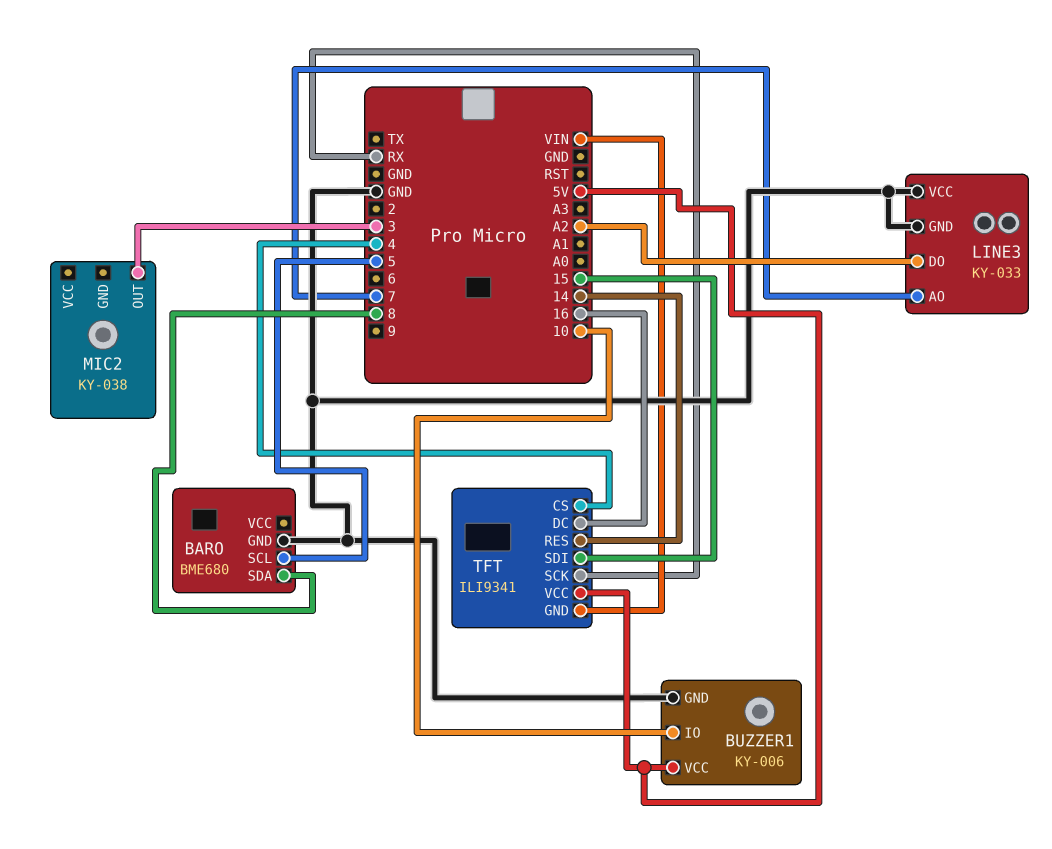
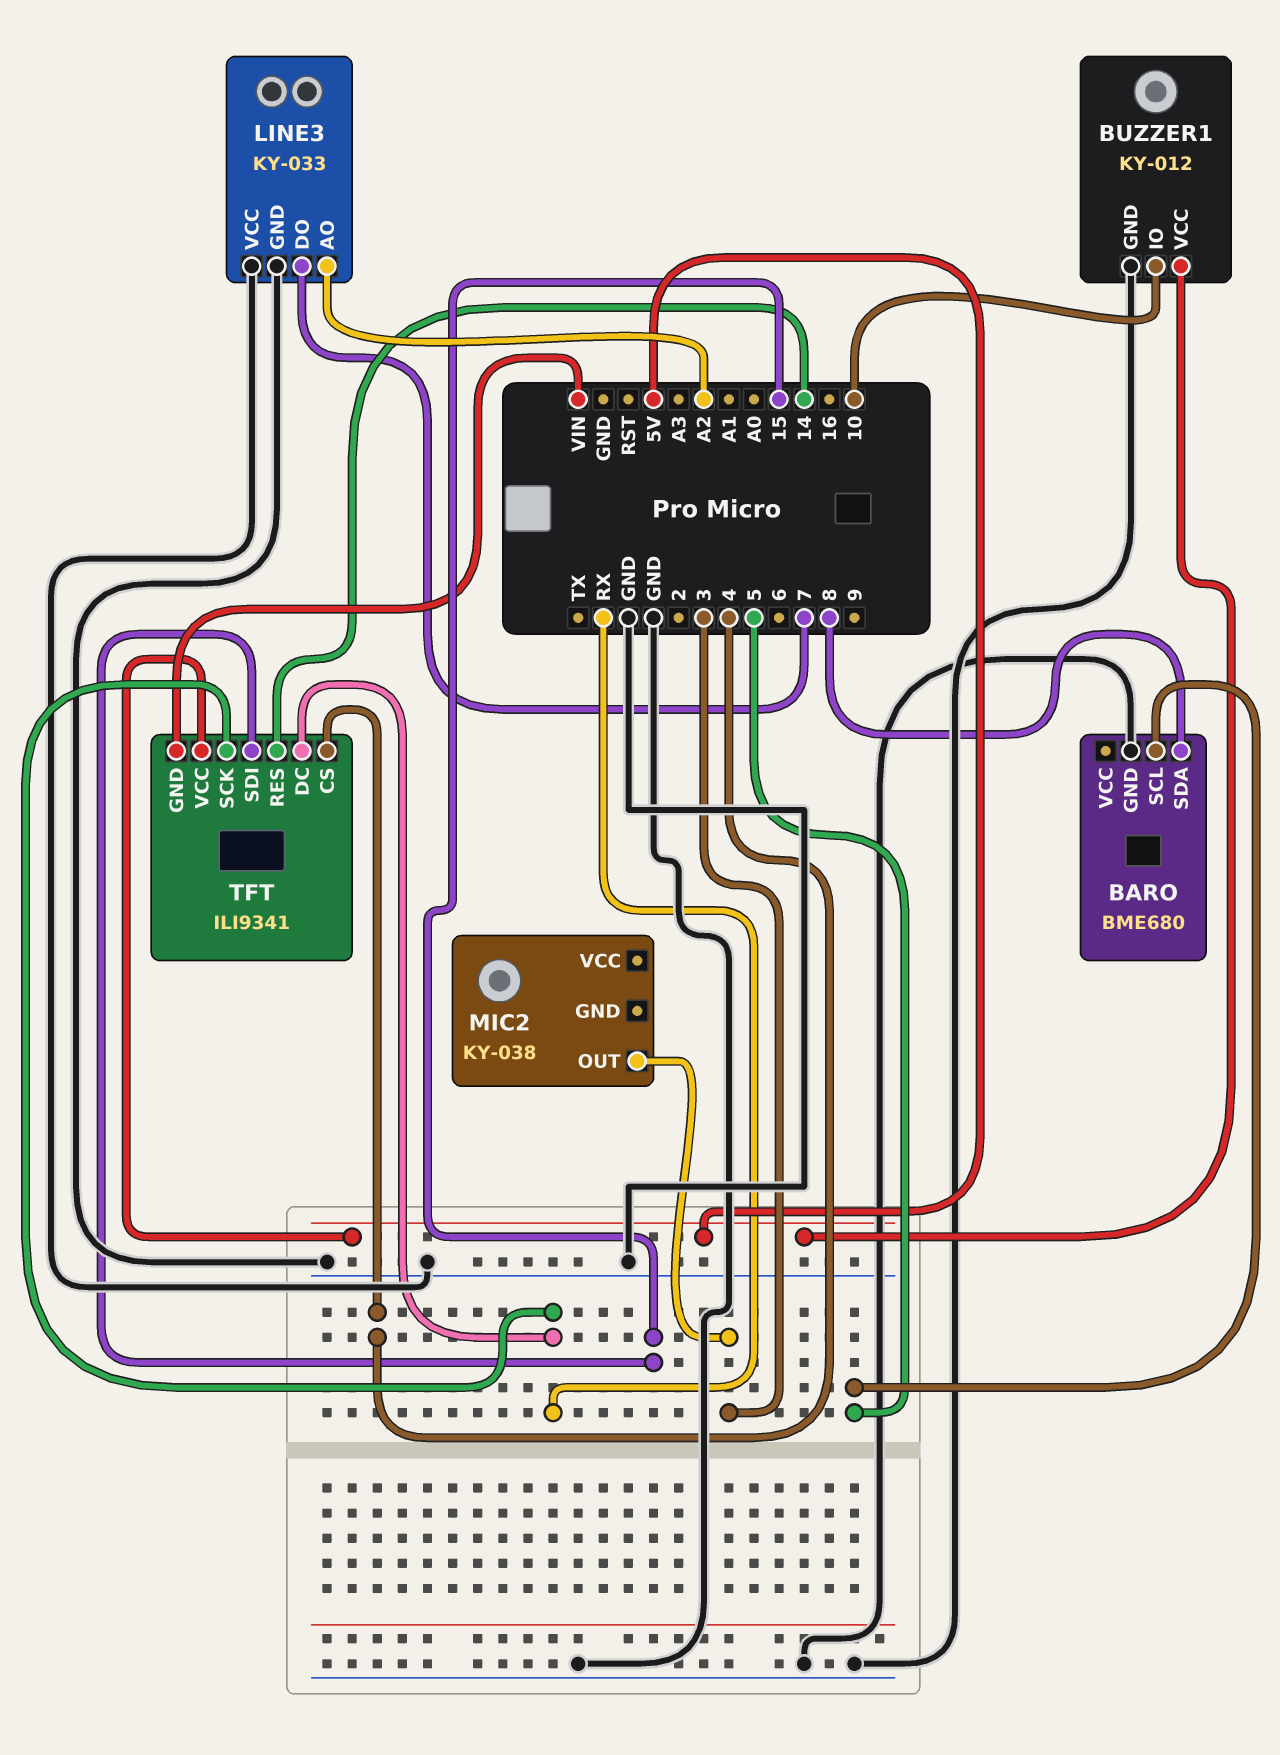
BUZZER1: KY-006 -> KY-012
LINE3 pin AO: 7 -> A2
LINE3 pin DO: A2 -> 7
TFT pin DC: 16 -> RX

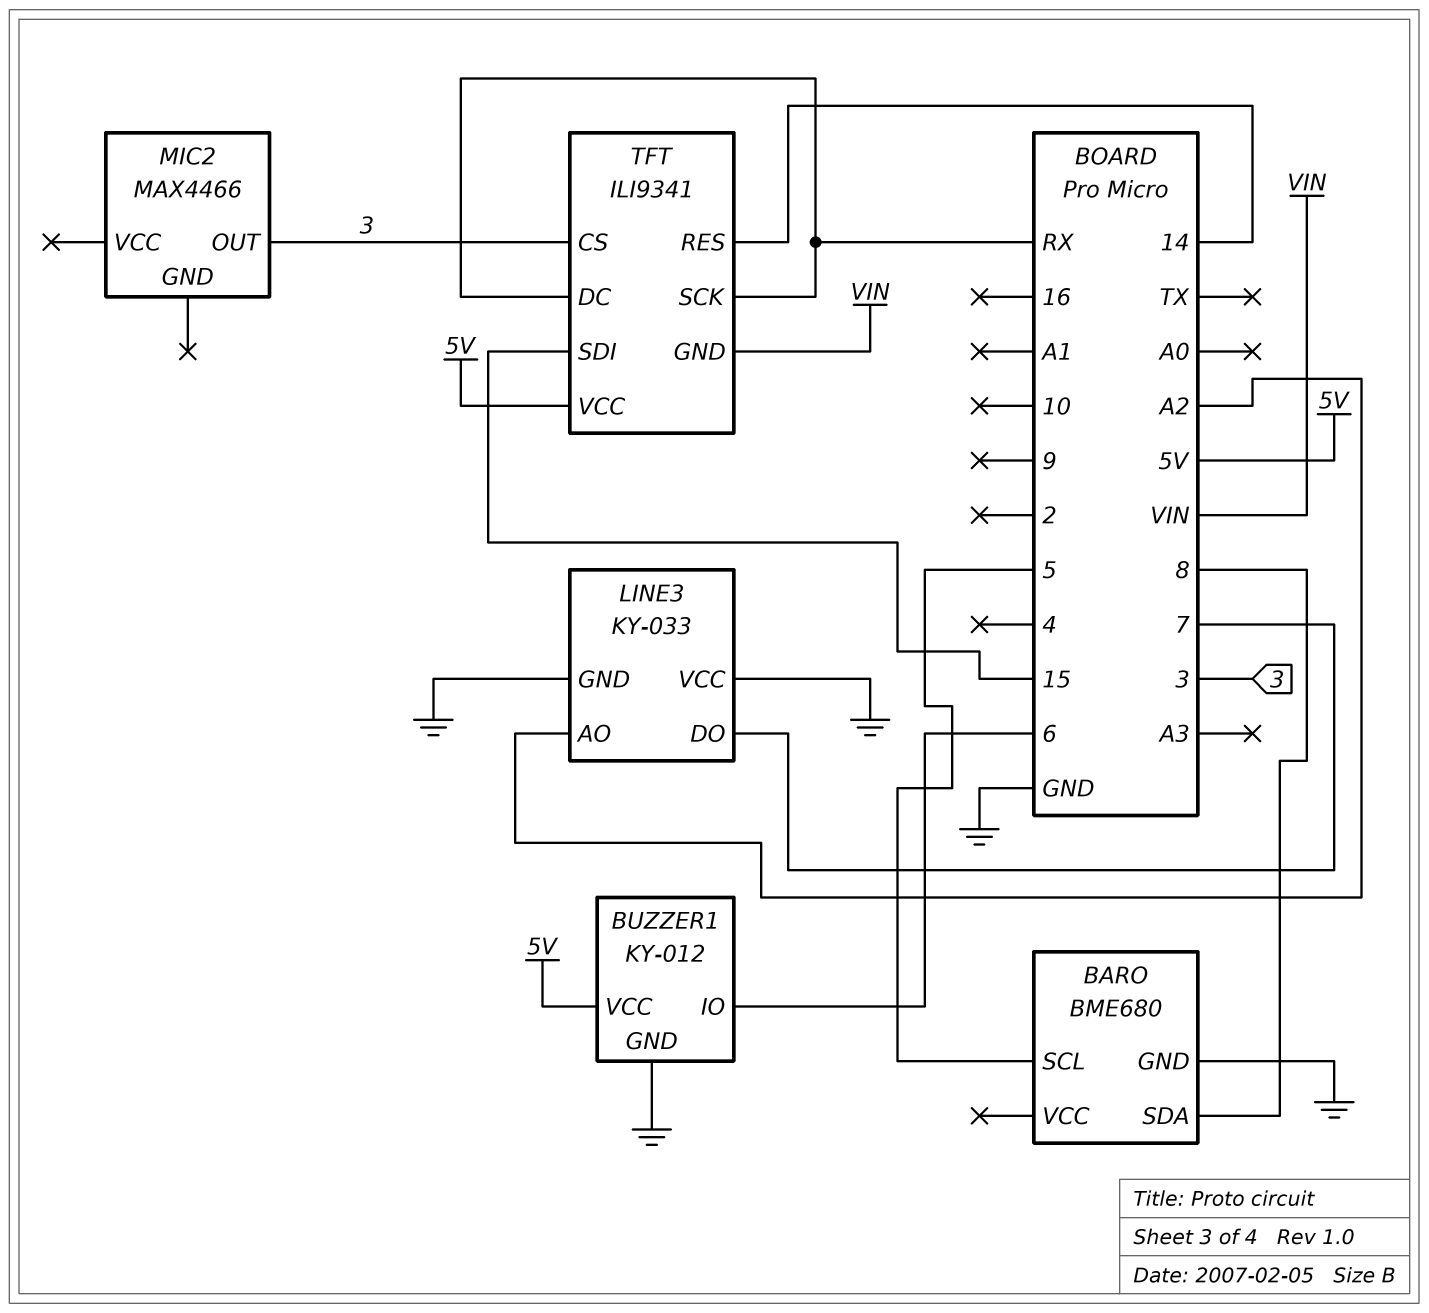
BUZZER1 pin IO: 10 -> 6
MIC2: KY-038 -> MAX4466
TFT pin CS: 4 -> 3

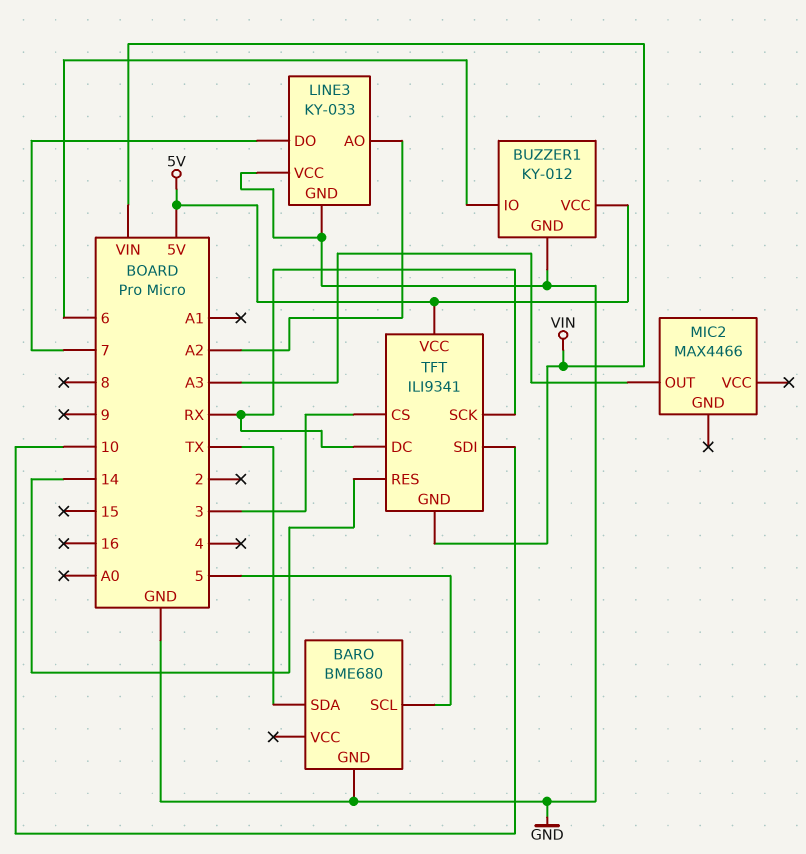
BARO pin SDA: 8 -> TX
MIC2 pin OUT: 3 -> A3
TFT pin SDI: 15 -> 10

